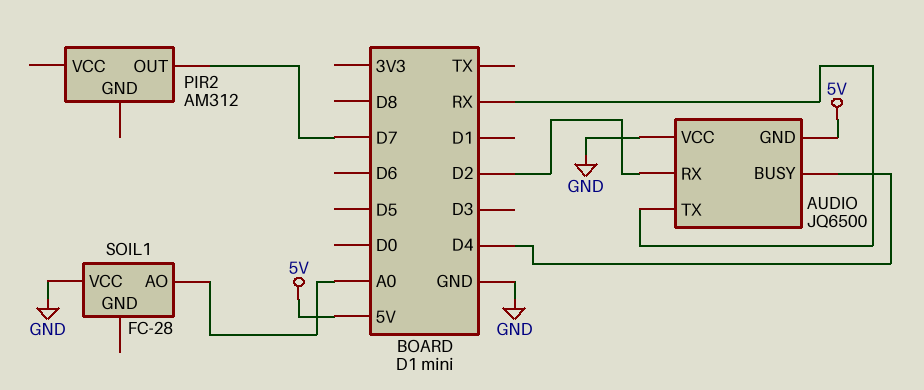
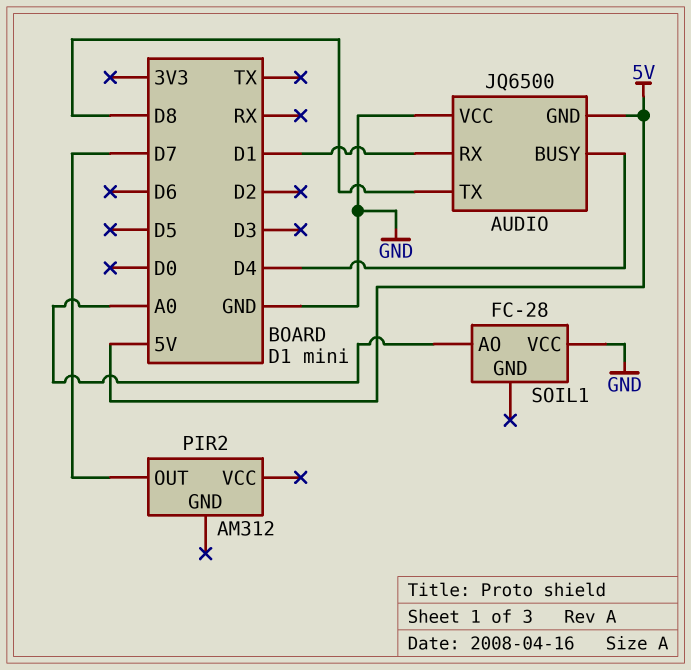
AUDIO pin RX: D2 -> D1
AUDIO pin TX: RX -> D8

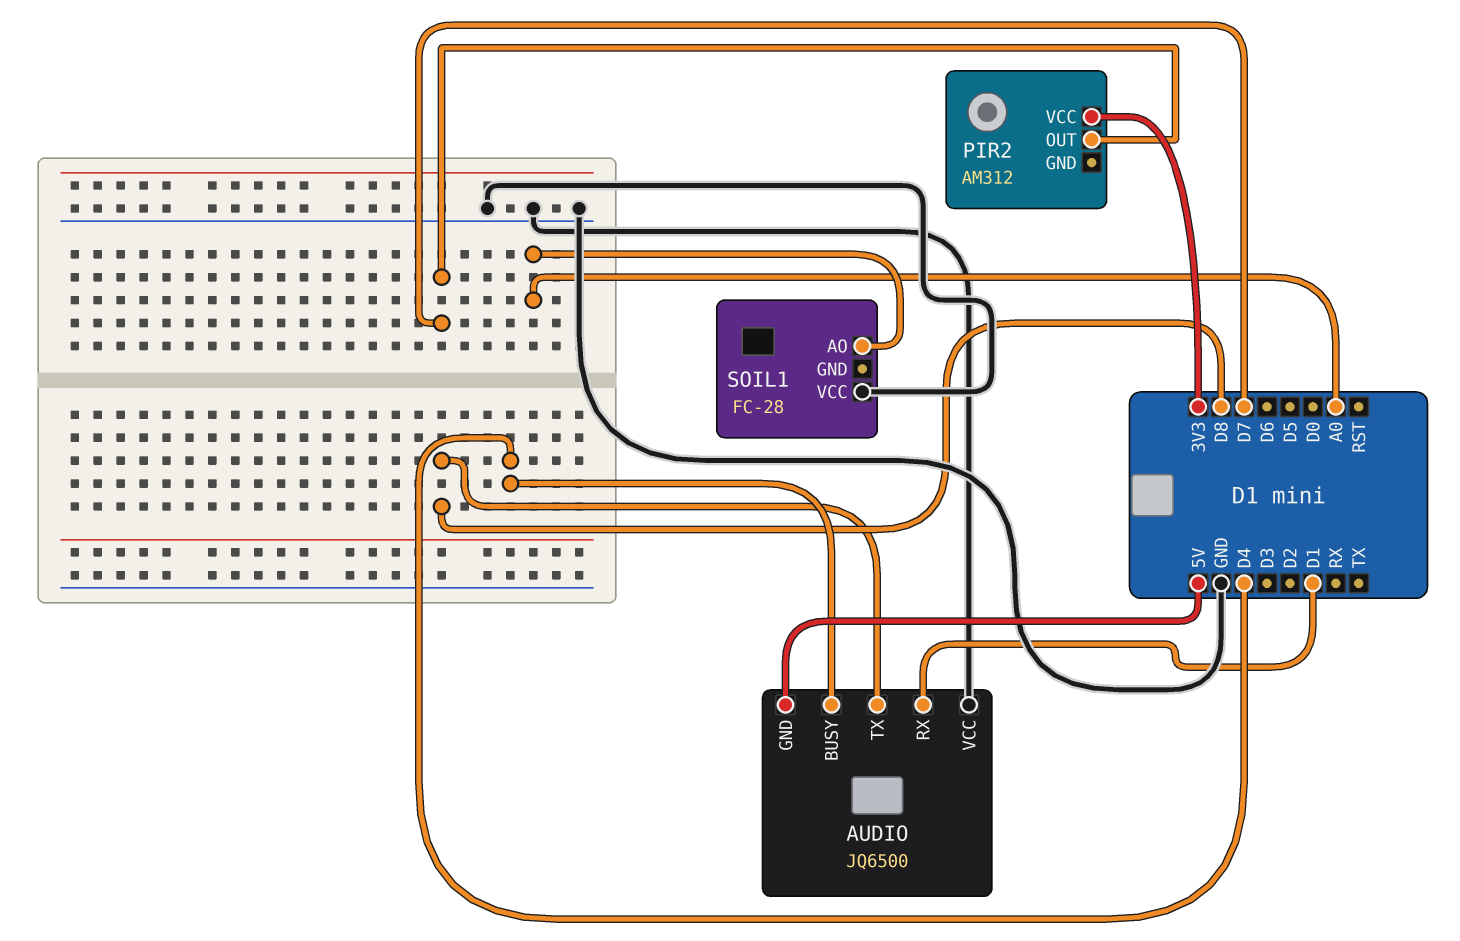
PIR2 pin VCC: none -> 3V3

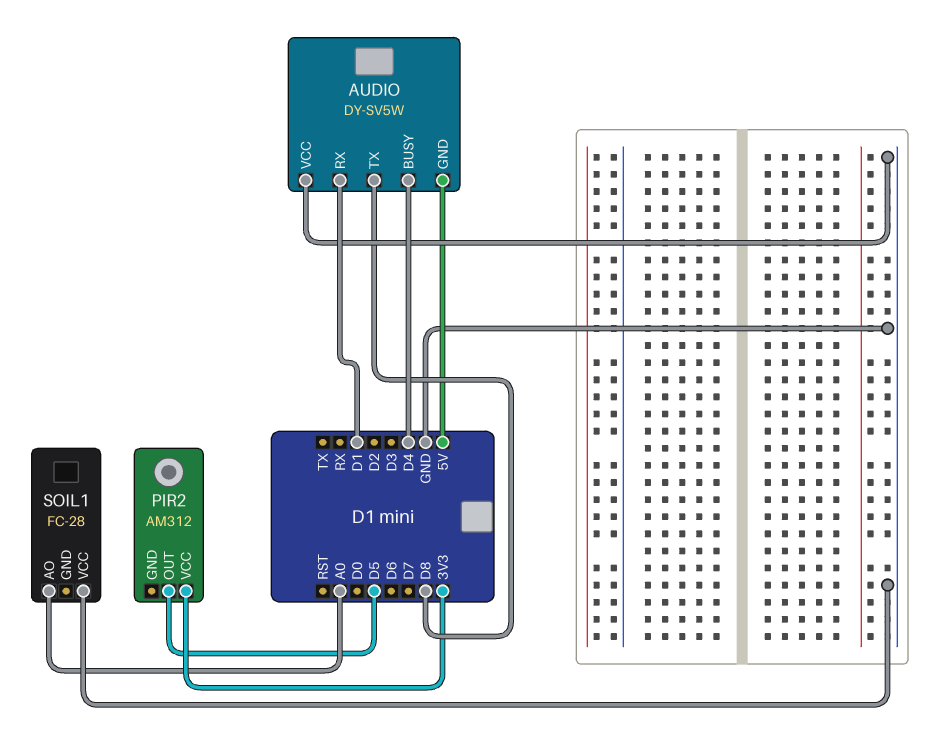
AUDIO: JQ6500 -> DY-SV5W
PIR2 pin OUT: D7 -> D5

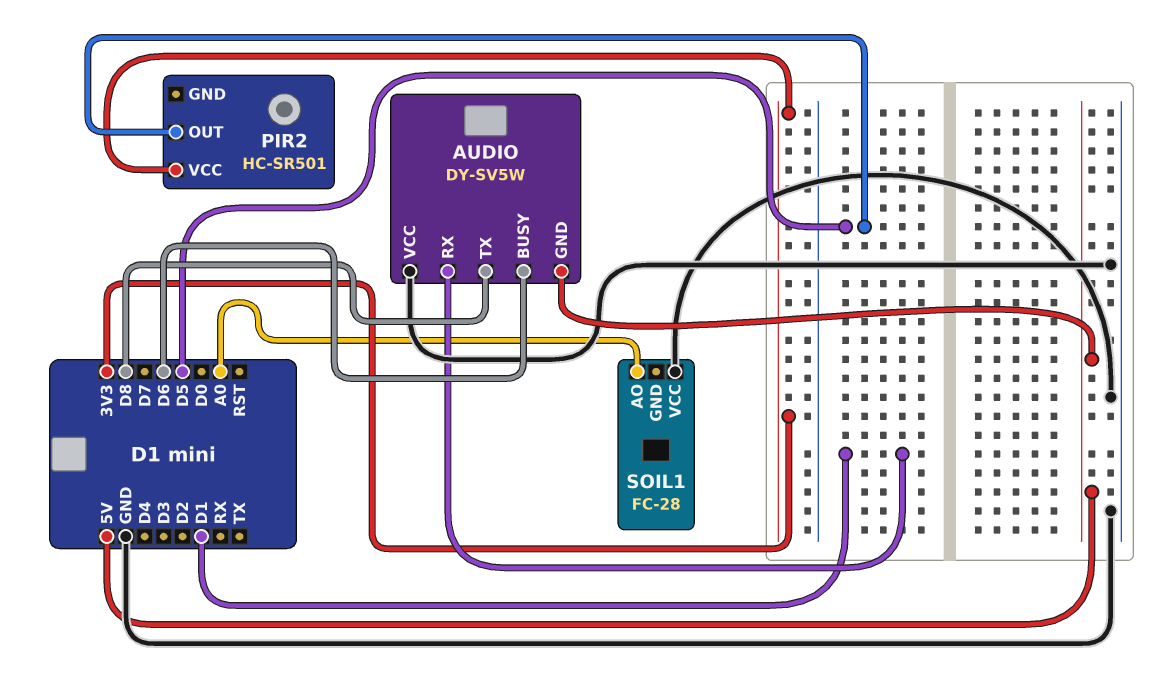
AUDIO pin BUSY: D4 -> D6
PIR2: AM312 -> HC-SR501

